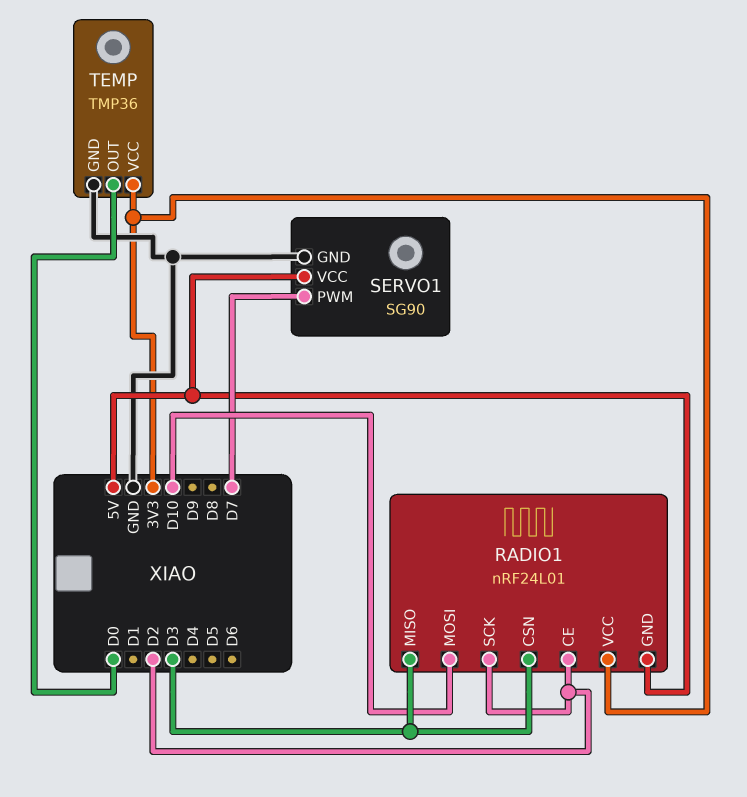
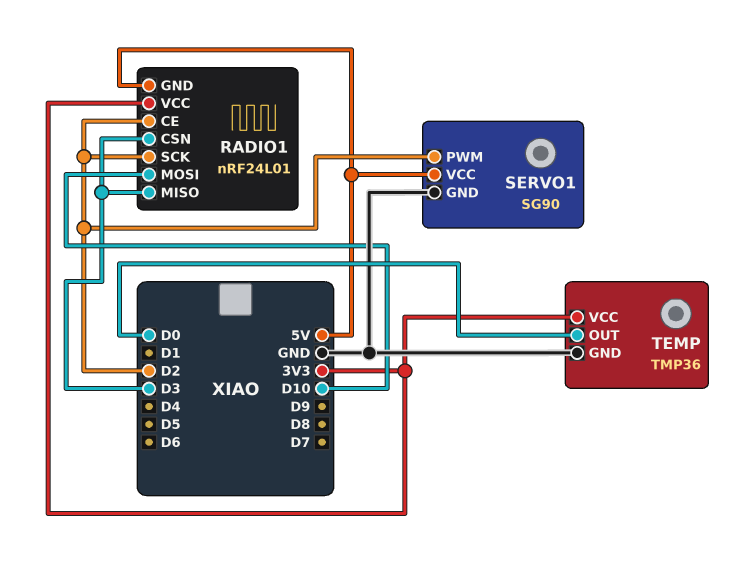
SERVO1 pin PWM: D7 -> D2

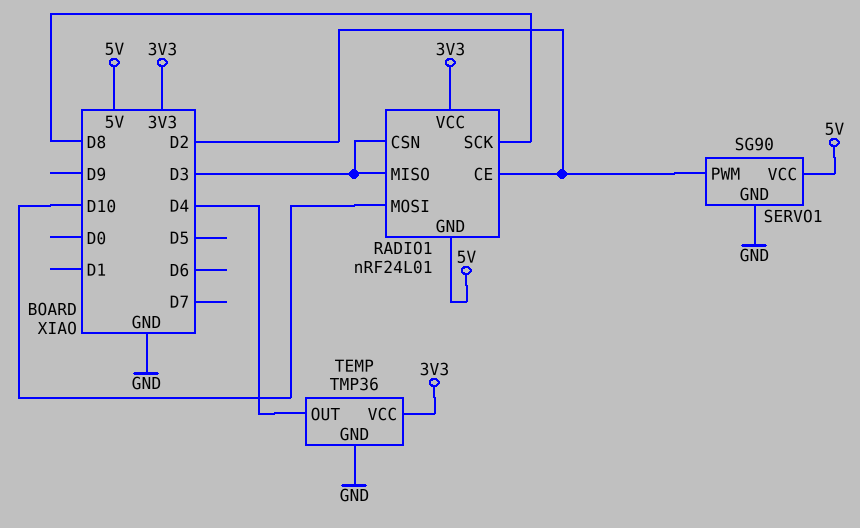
RADIO1 pin SCK: D2 -> D8
TEMP pin OUT: D0 -> D4

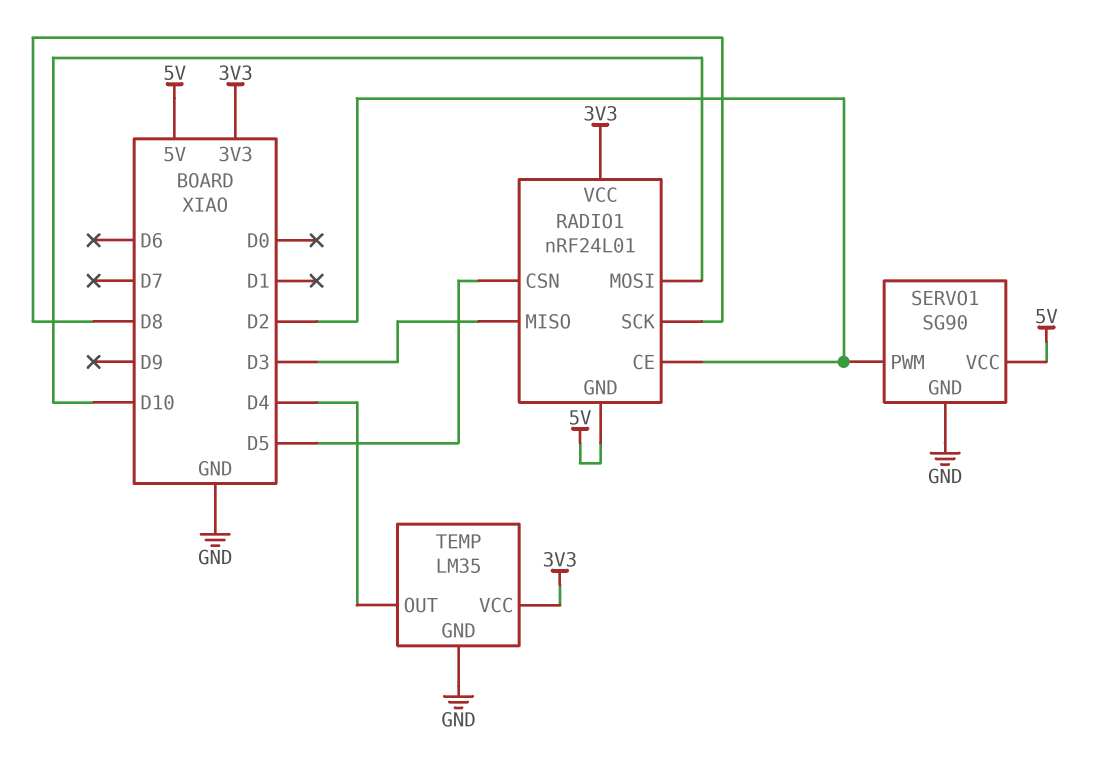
RADIO1 pin CSN: D3 -> D5
TEMP: TMP36 -> LM35

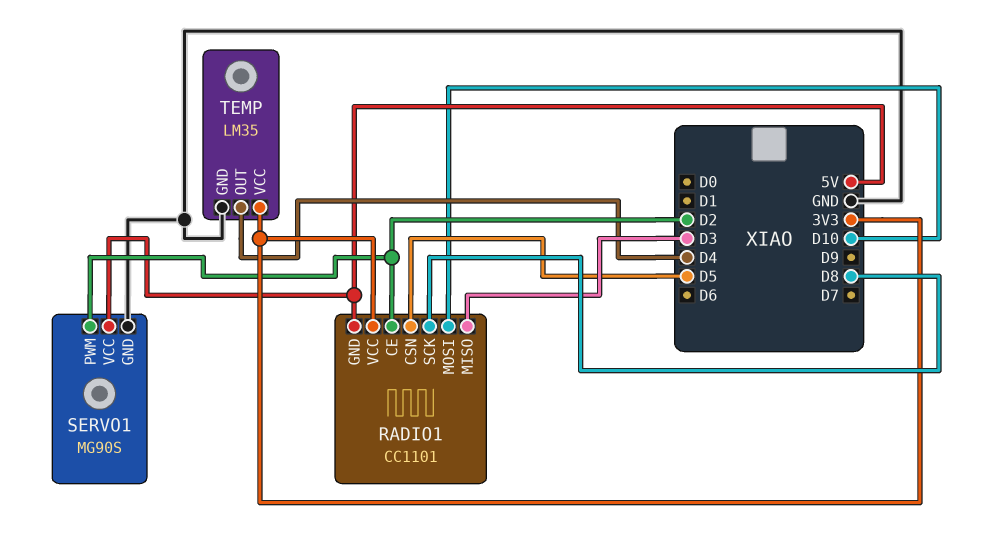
RADIO1: nRF24L01 -> CC1101
SERVO1: SG90 -> MG90S

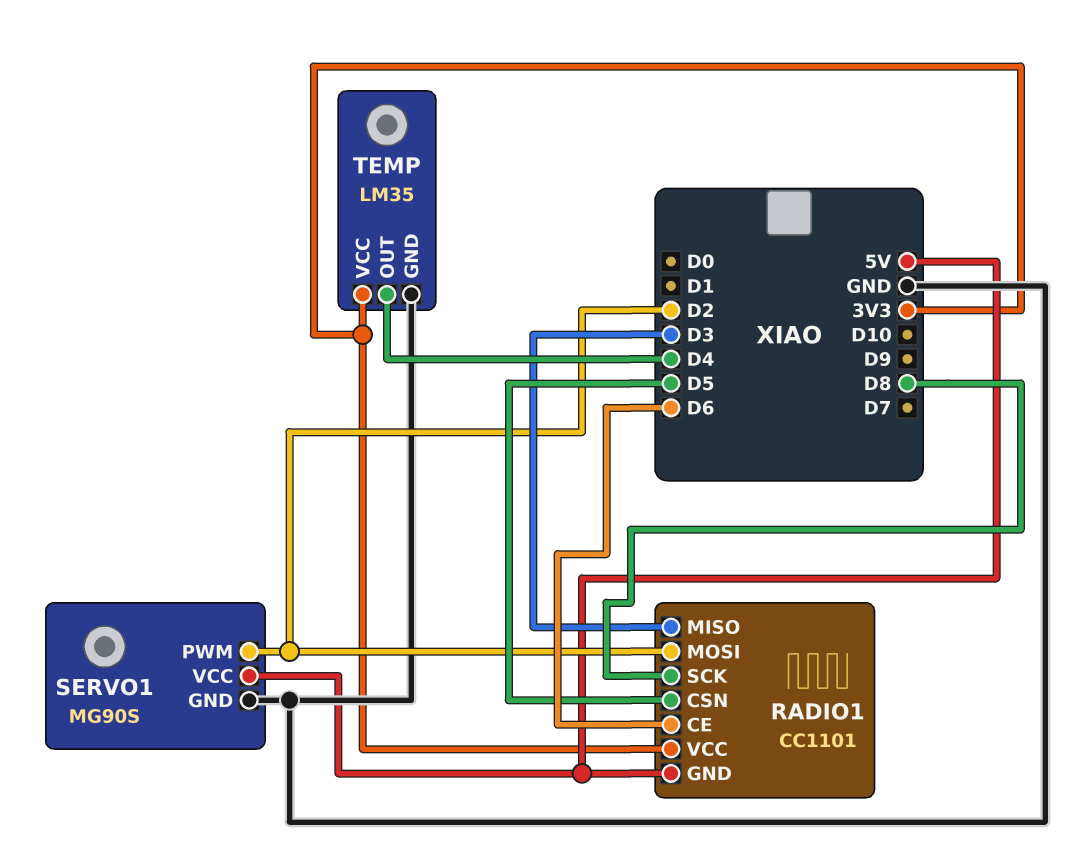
RADIO1 pin CE: D2 -> D6
RADIO1 pin MOSI: D10 -> D2

